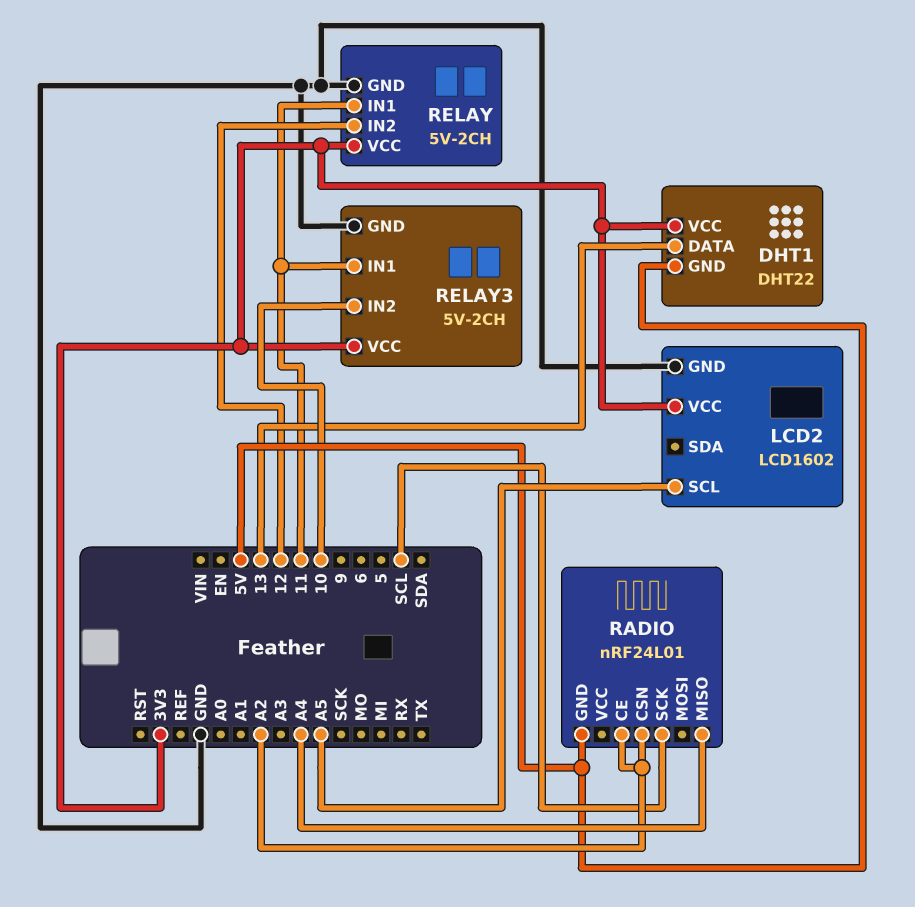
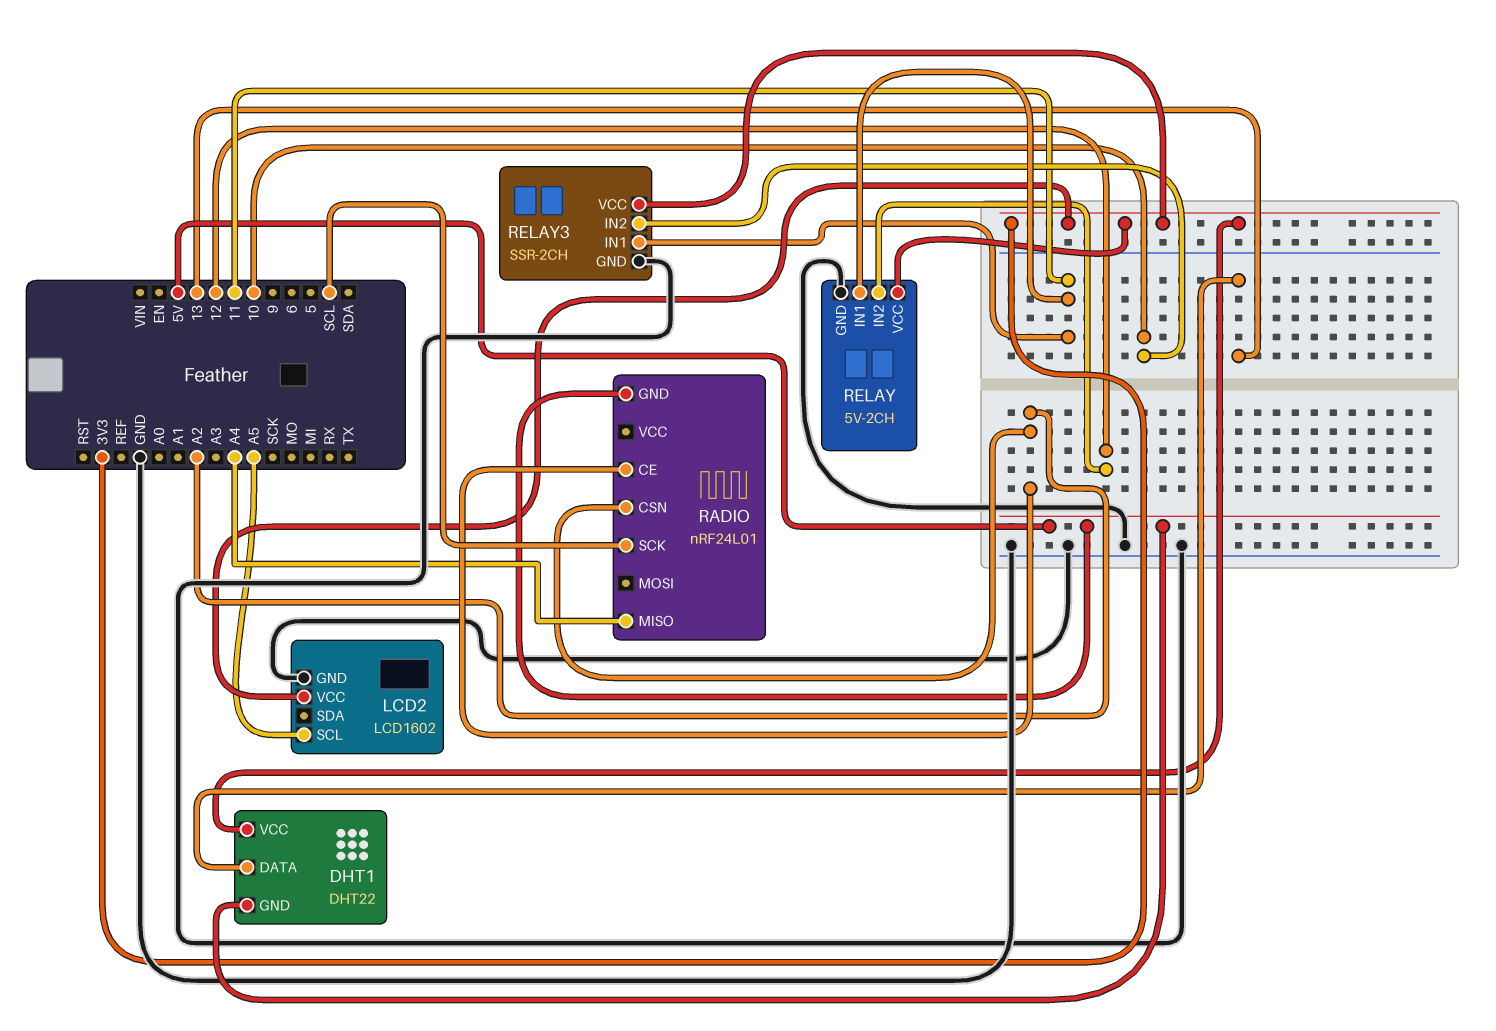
RELAY3: 5V-2CH -> SSR-2CH

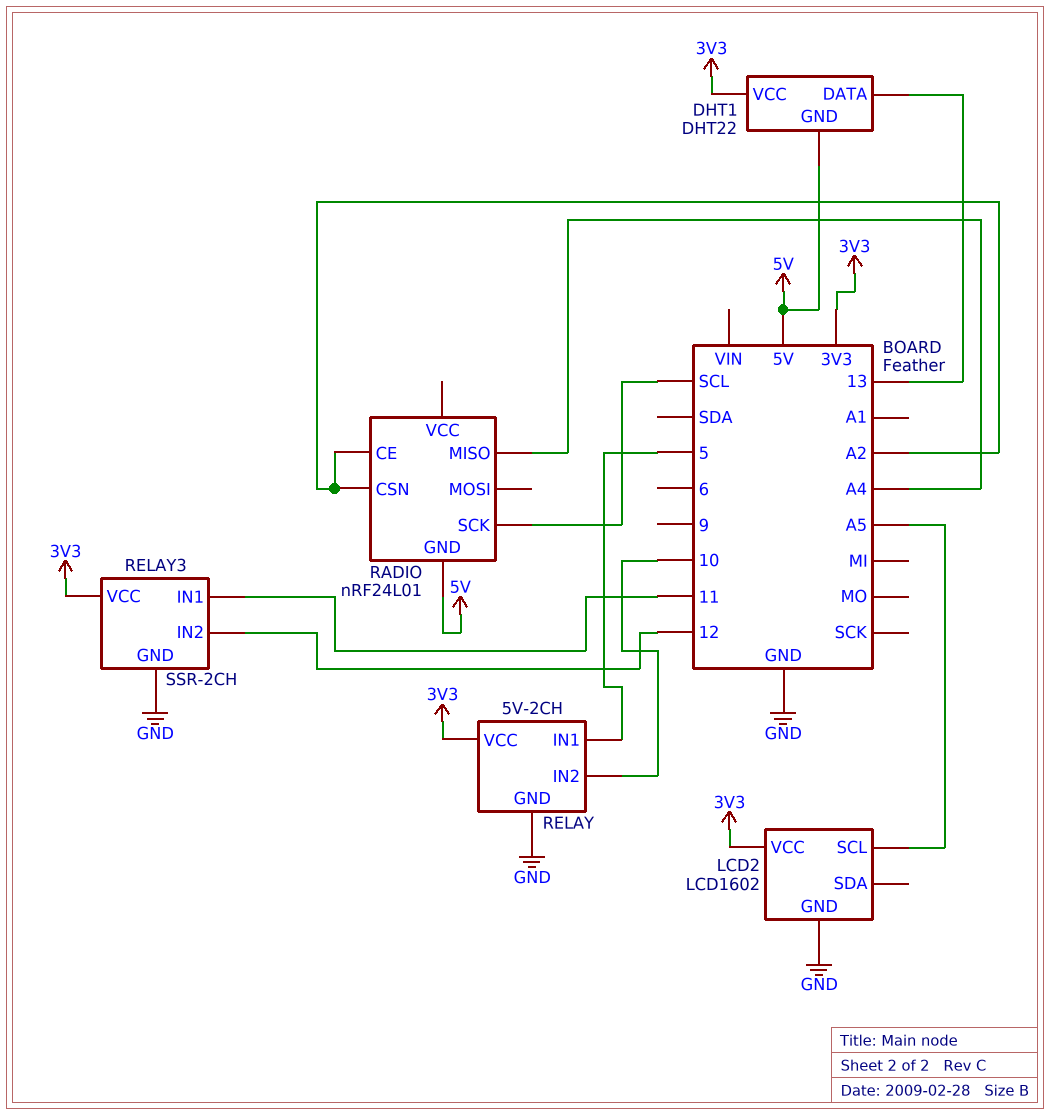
RELAY pin IN1: 11 -> 5
RELAY pin IN2: 12 -> 10
RELAY3 pin IN2: 10 -> 12

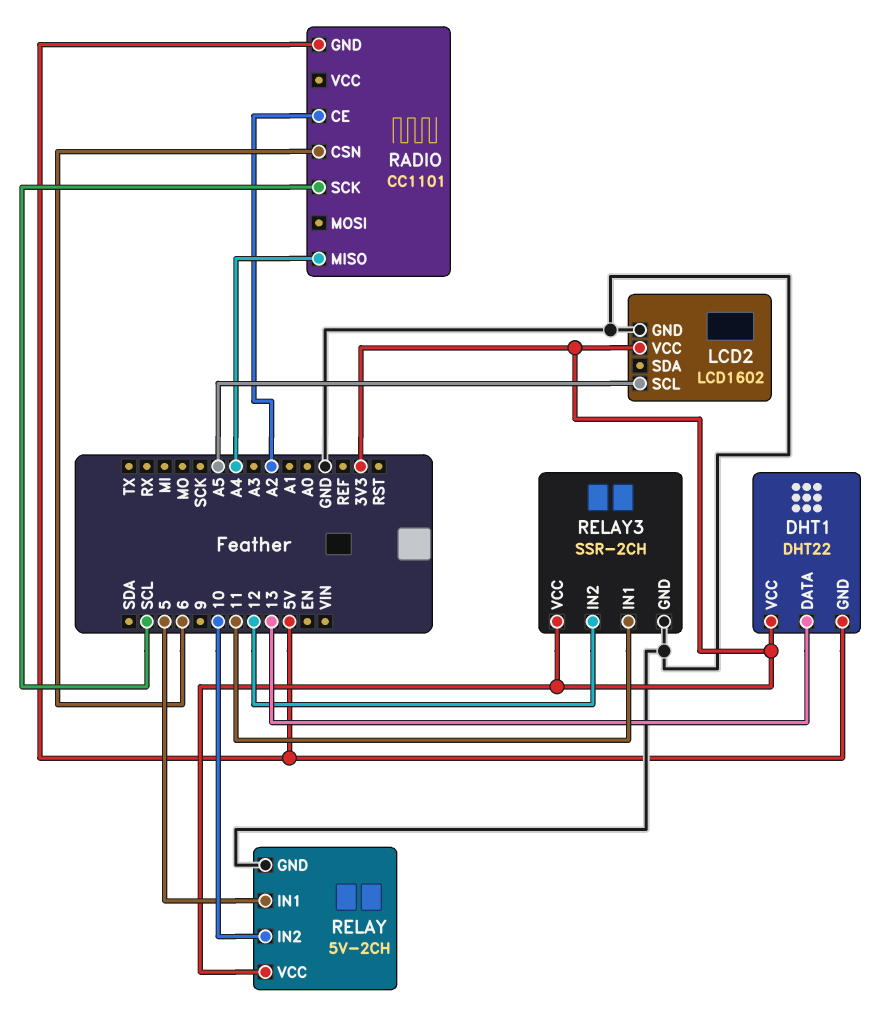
RADIO: nRF24L01 -> CC1101
RADIO pin CSN: A2 -> 6

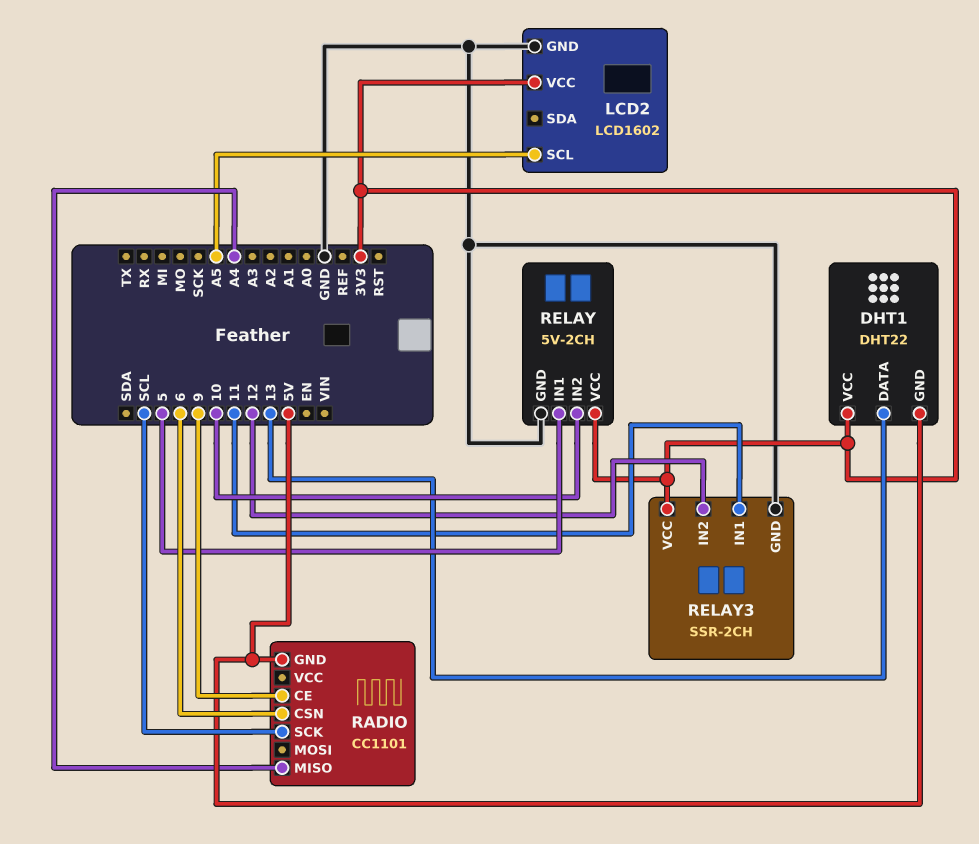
RADIO pin CE: A2 -> 9

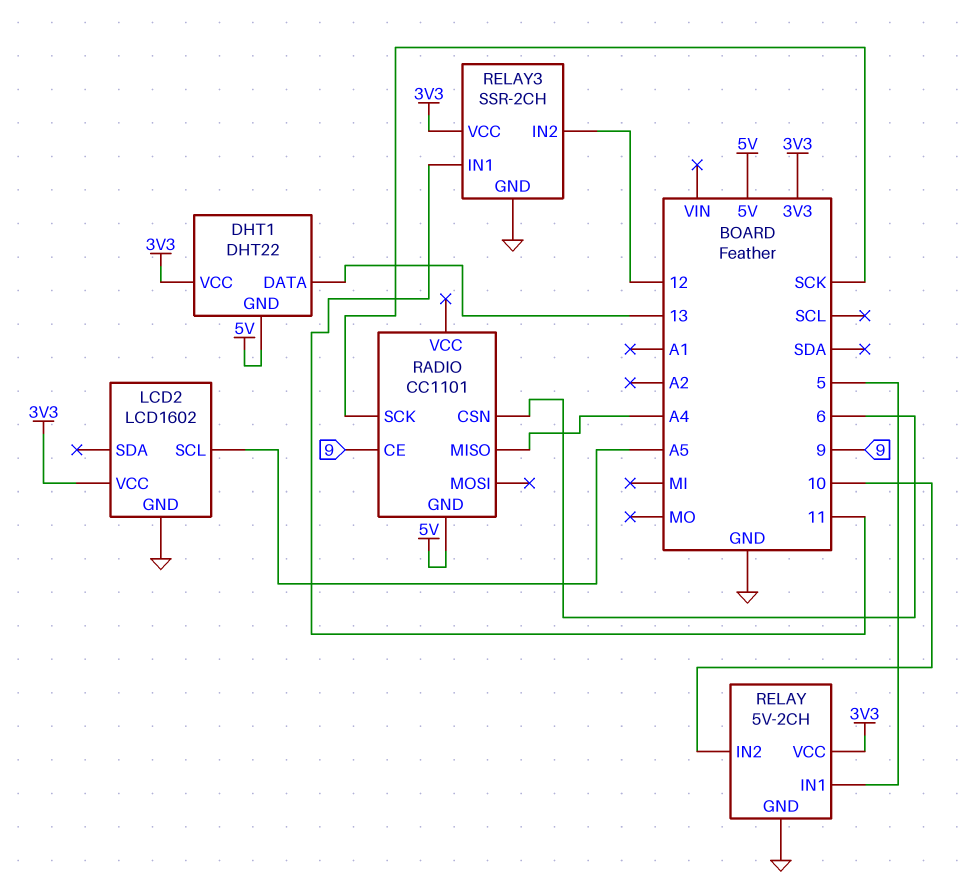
RADIO pin SCK: SCL -> SCK

